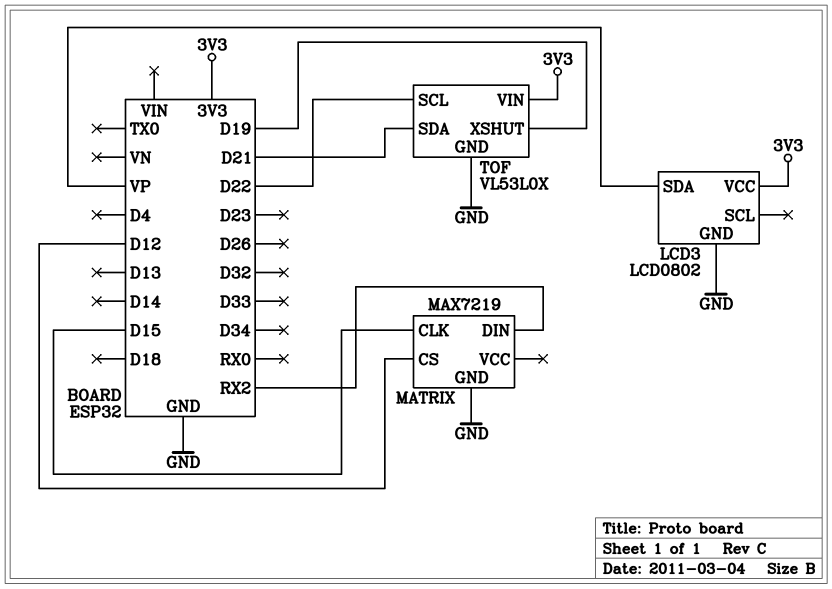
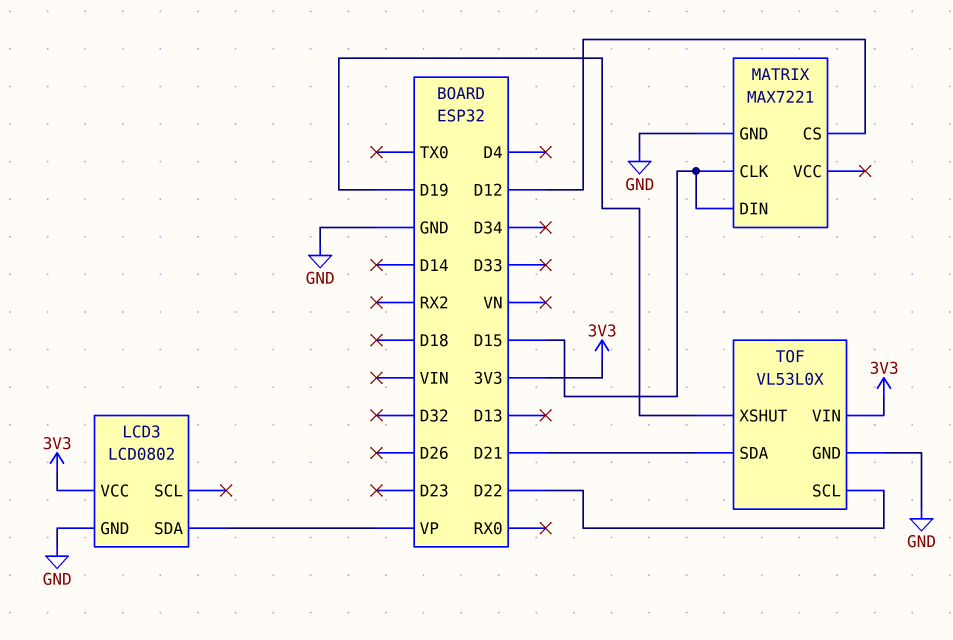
MATRIX: MAX7219 -> MAX7221
MATRIX pin DIN: RX2 -> D15

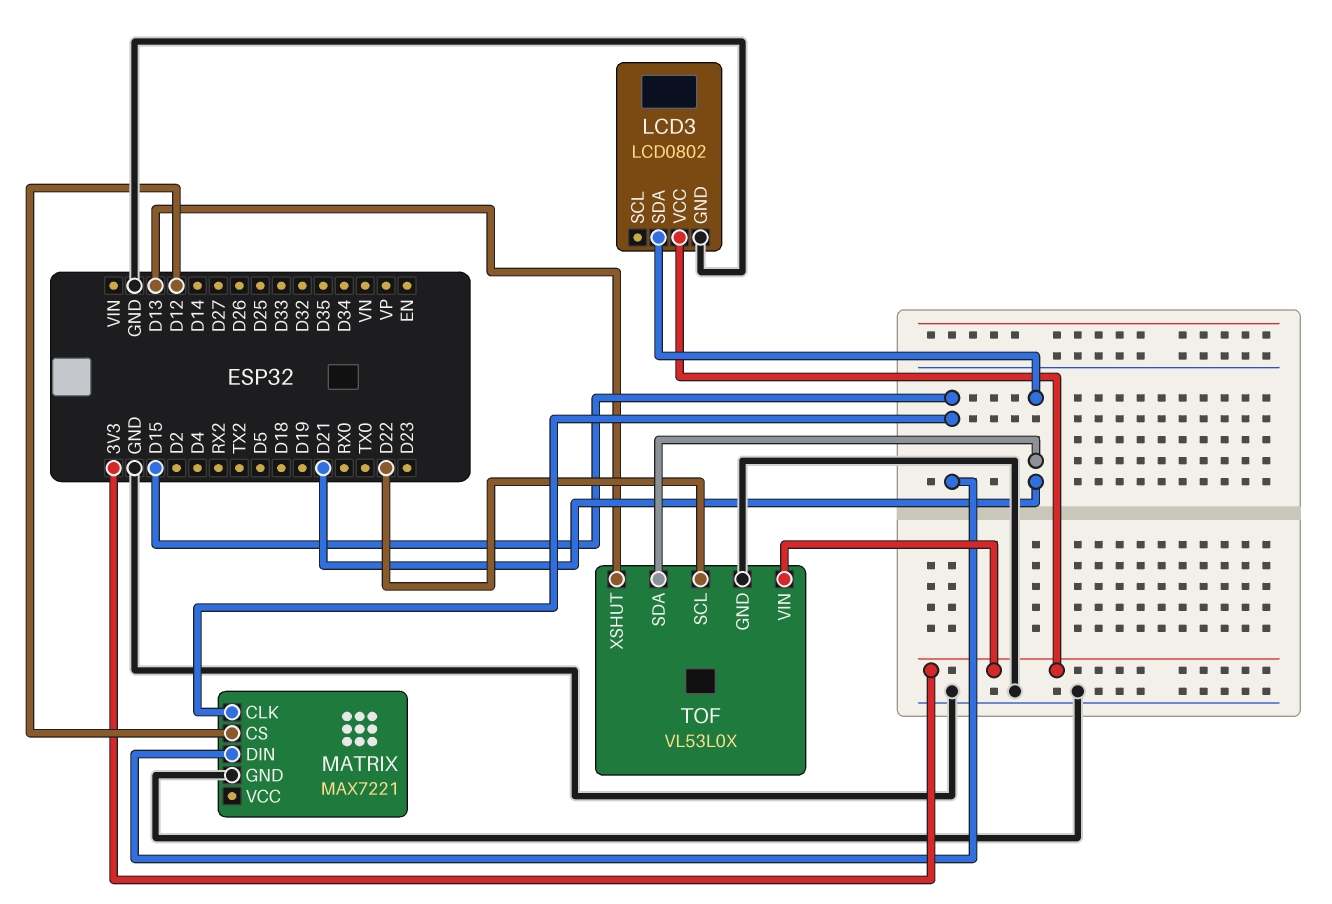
LCD3 pin SDA: VP -> D21
TOF pin XSHUT: D19 -> D13

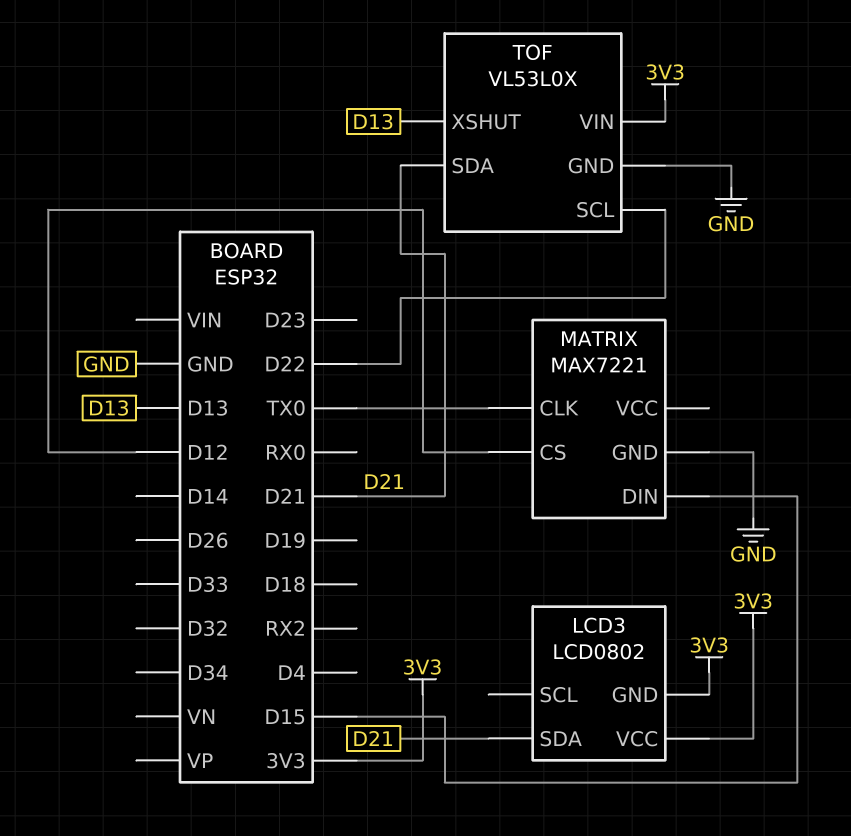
LCD3 pin GND: GND -> 3V3
MATRIX pin CLK: D15 -> TX0

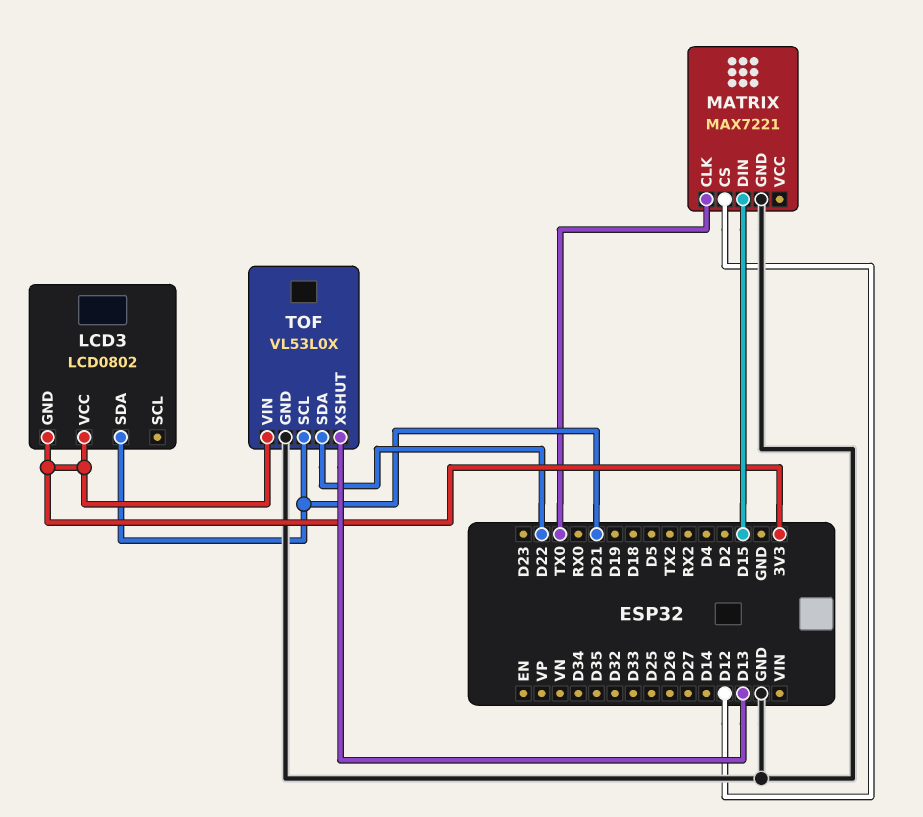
TOF pin SCL: D22 -> D21
TOF pin SDA: D21 -> D22

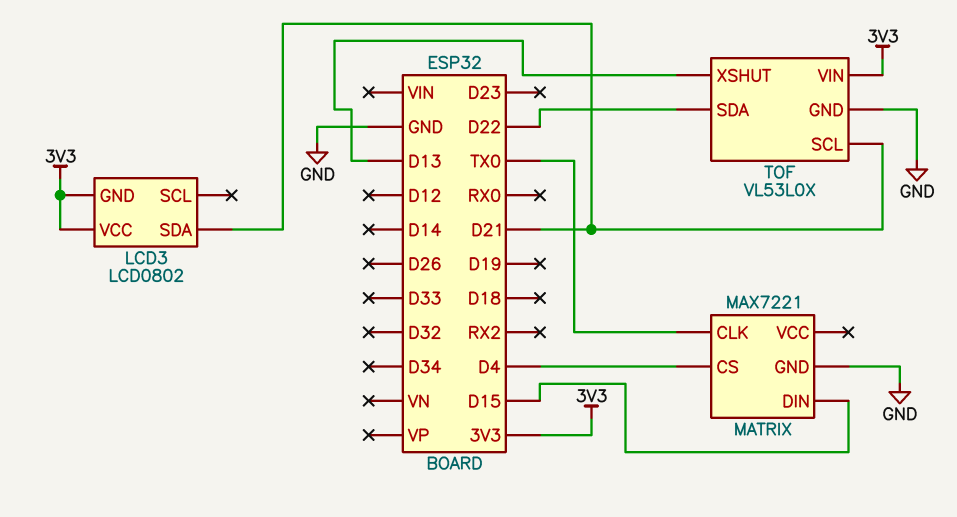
MATRIX pin CS: D12 -> D4

